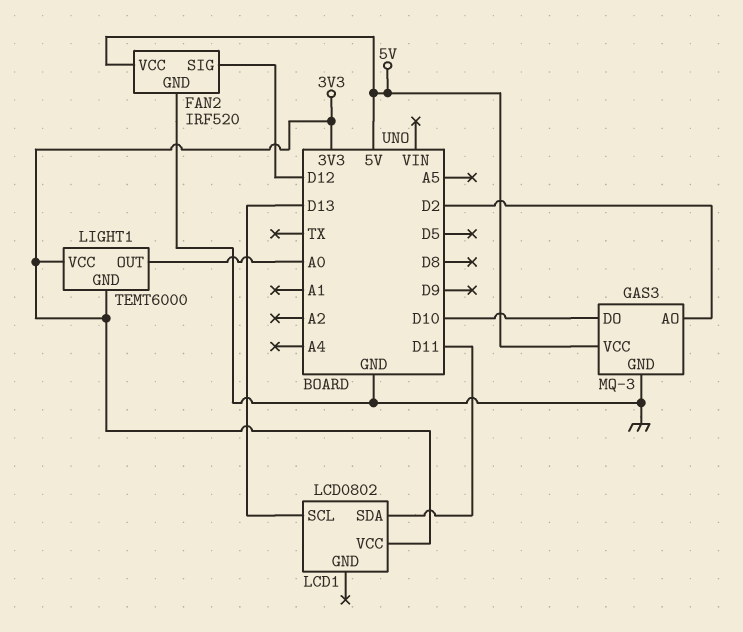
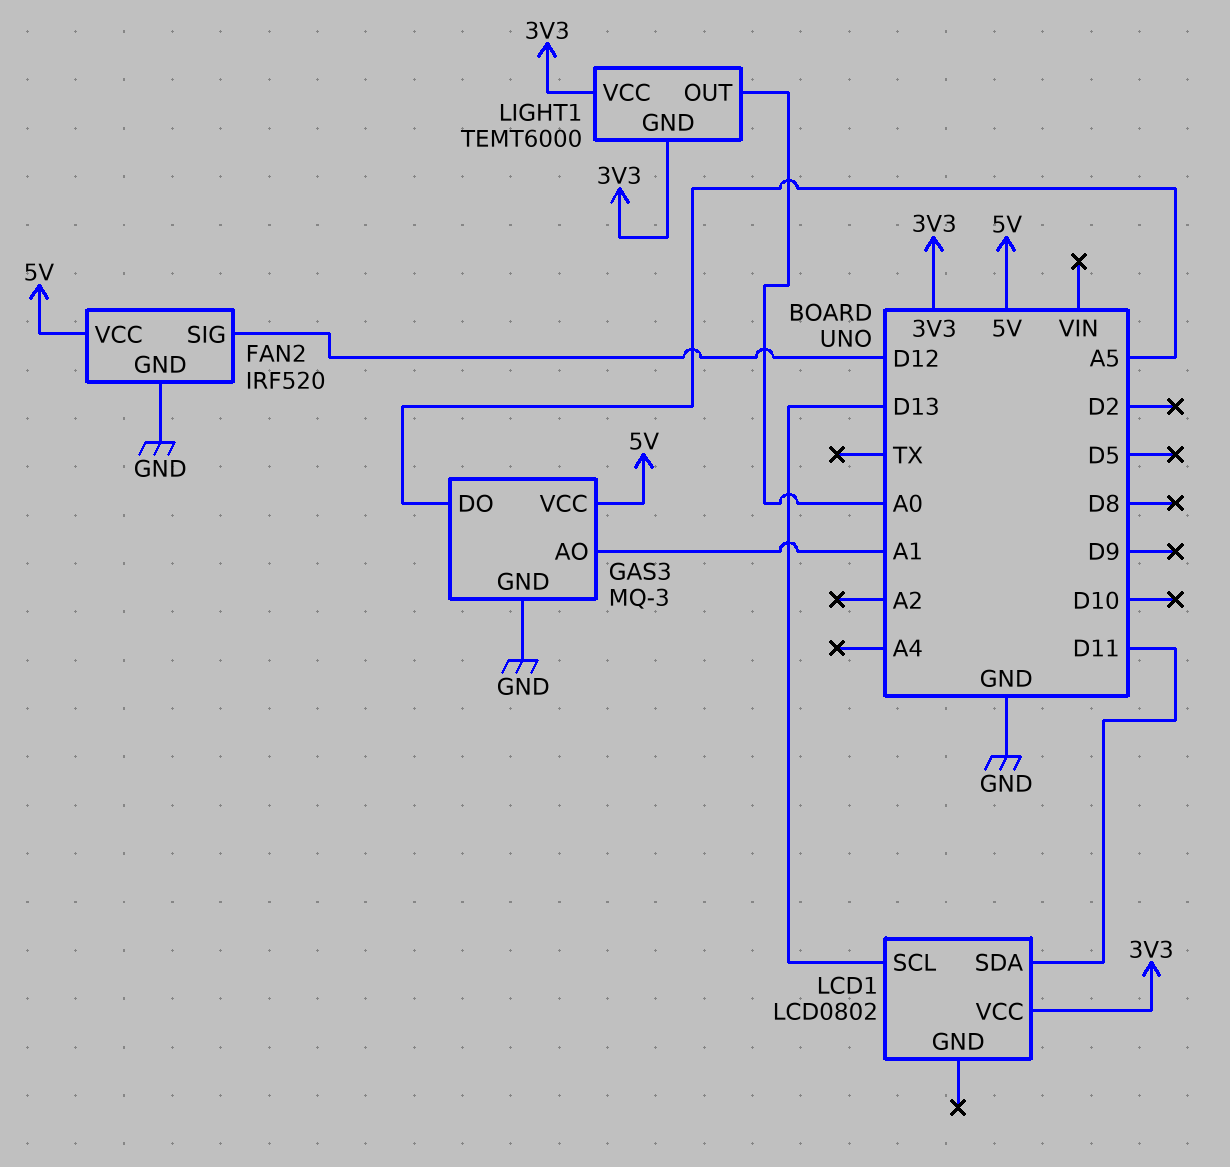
GAS3 pin AO: D2 -> A1
GAS3 pin DO: D10 -> A5

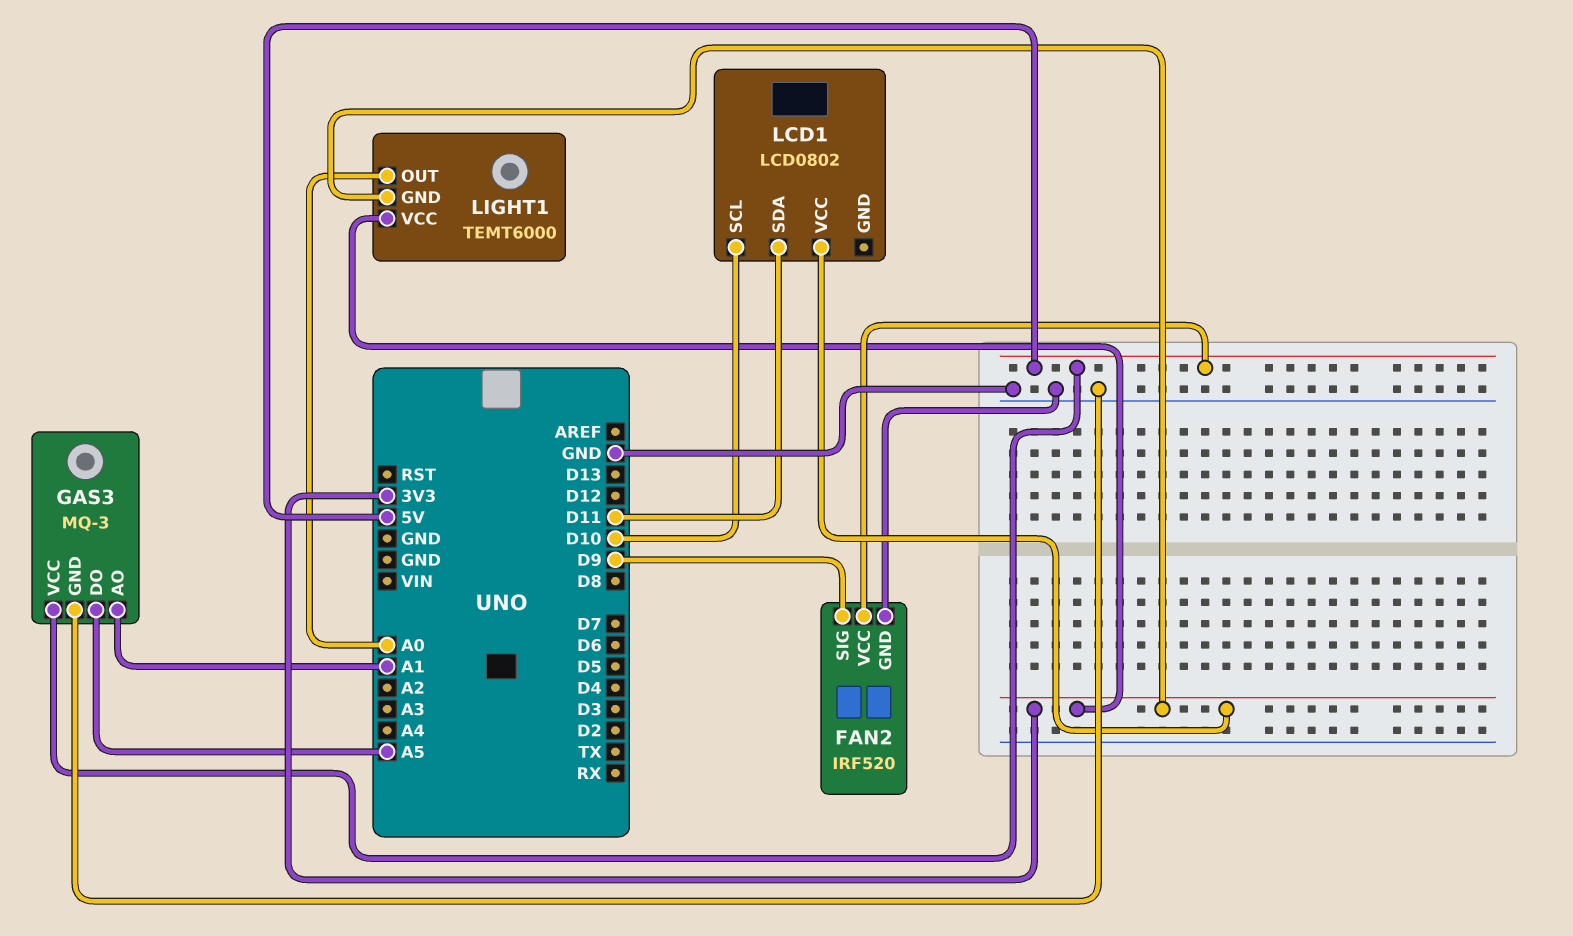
FAN2 pin SIG: D12 -> D9
LCD1 pin SCL: D13 -> D10

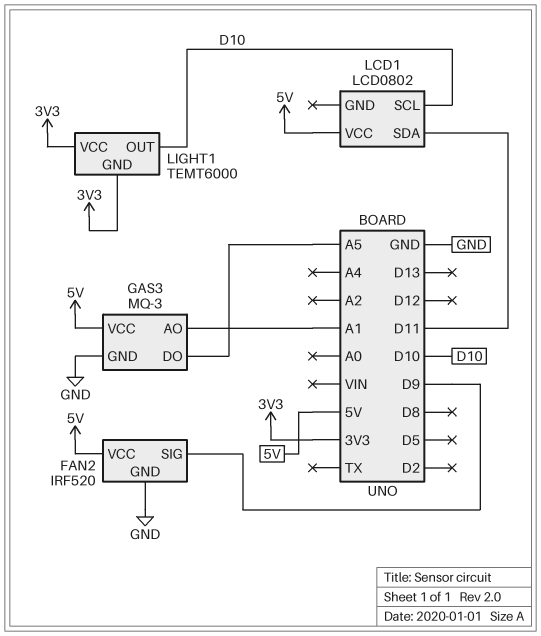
LCD1 pin VCC: 3V3 -> 5V
LIGHT1 pin OUT: A0 -> D10

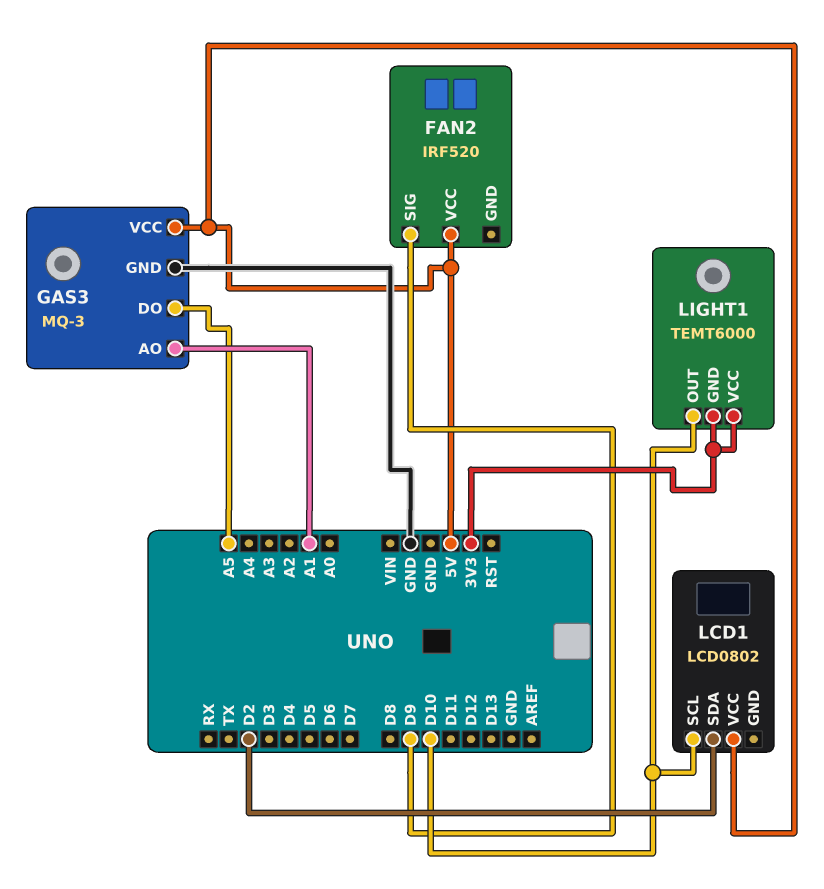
FAN2 pin GND: GND -> none
LCD1 pin SDA: D11 -> D2

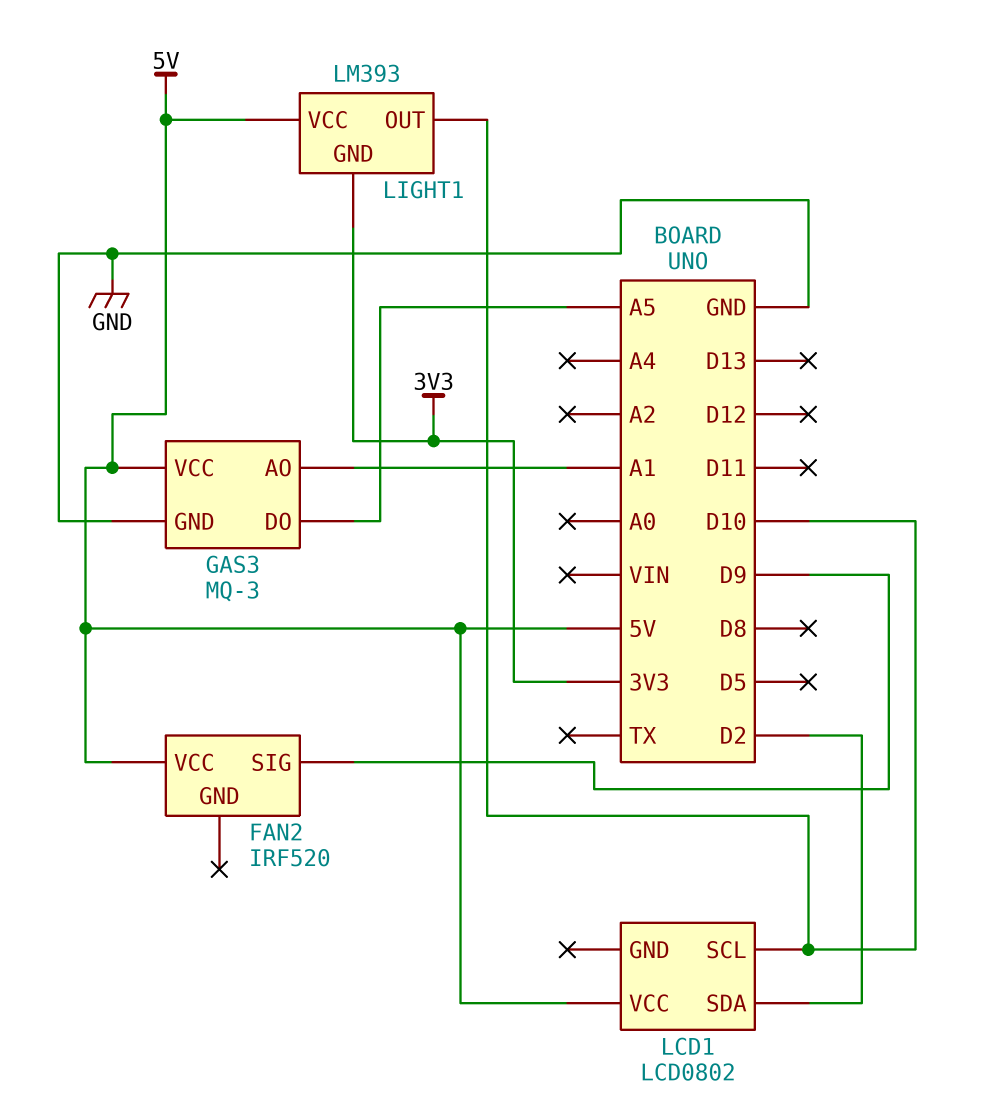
LIGHT1: TEMT6000 -> LM393
LIGHT1 pin VCC: 3V3 -> 5V

